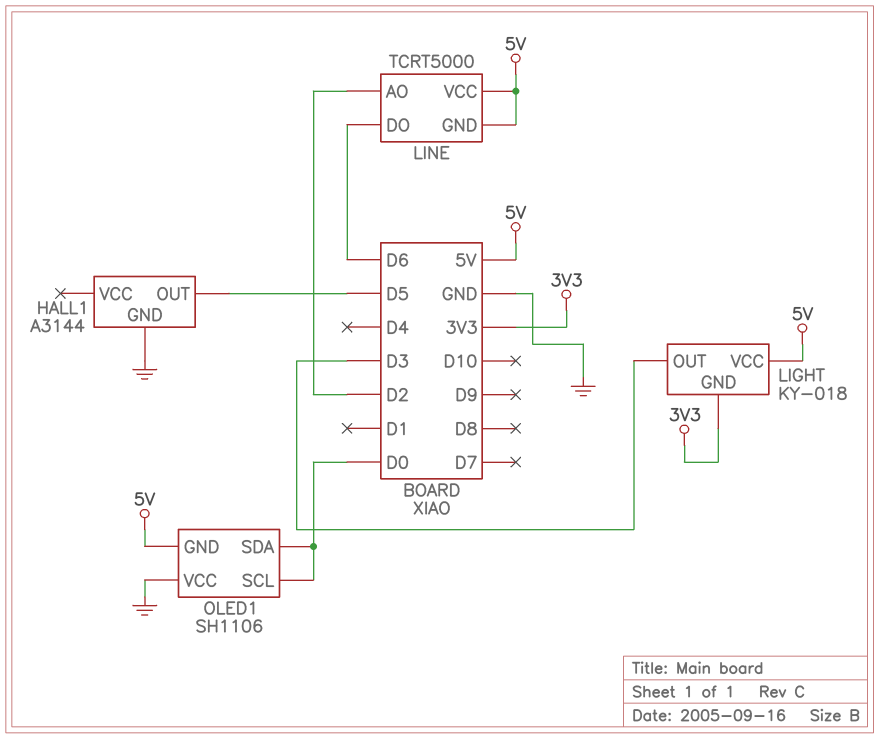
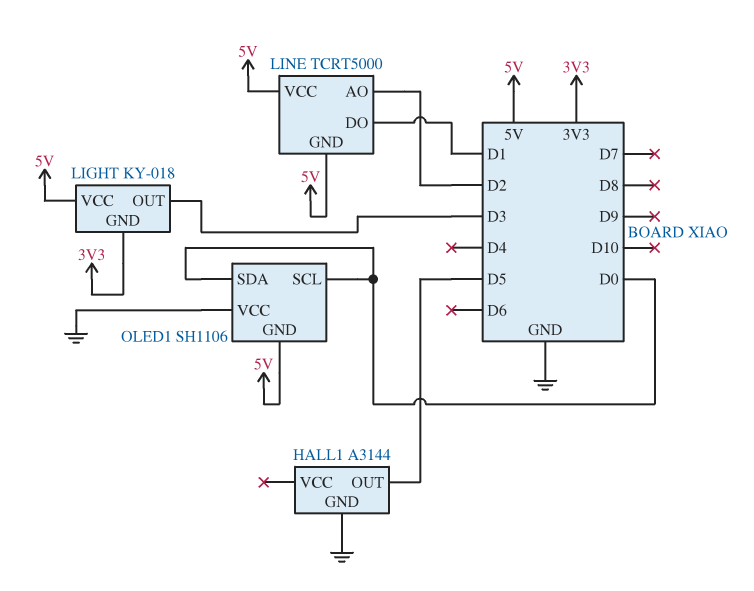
LINE pin DO: D6 -> D1

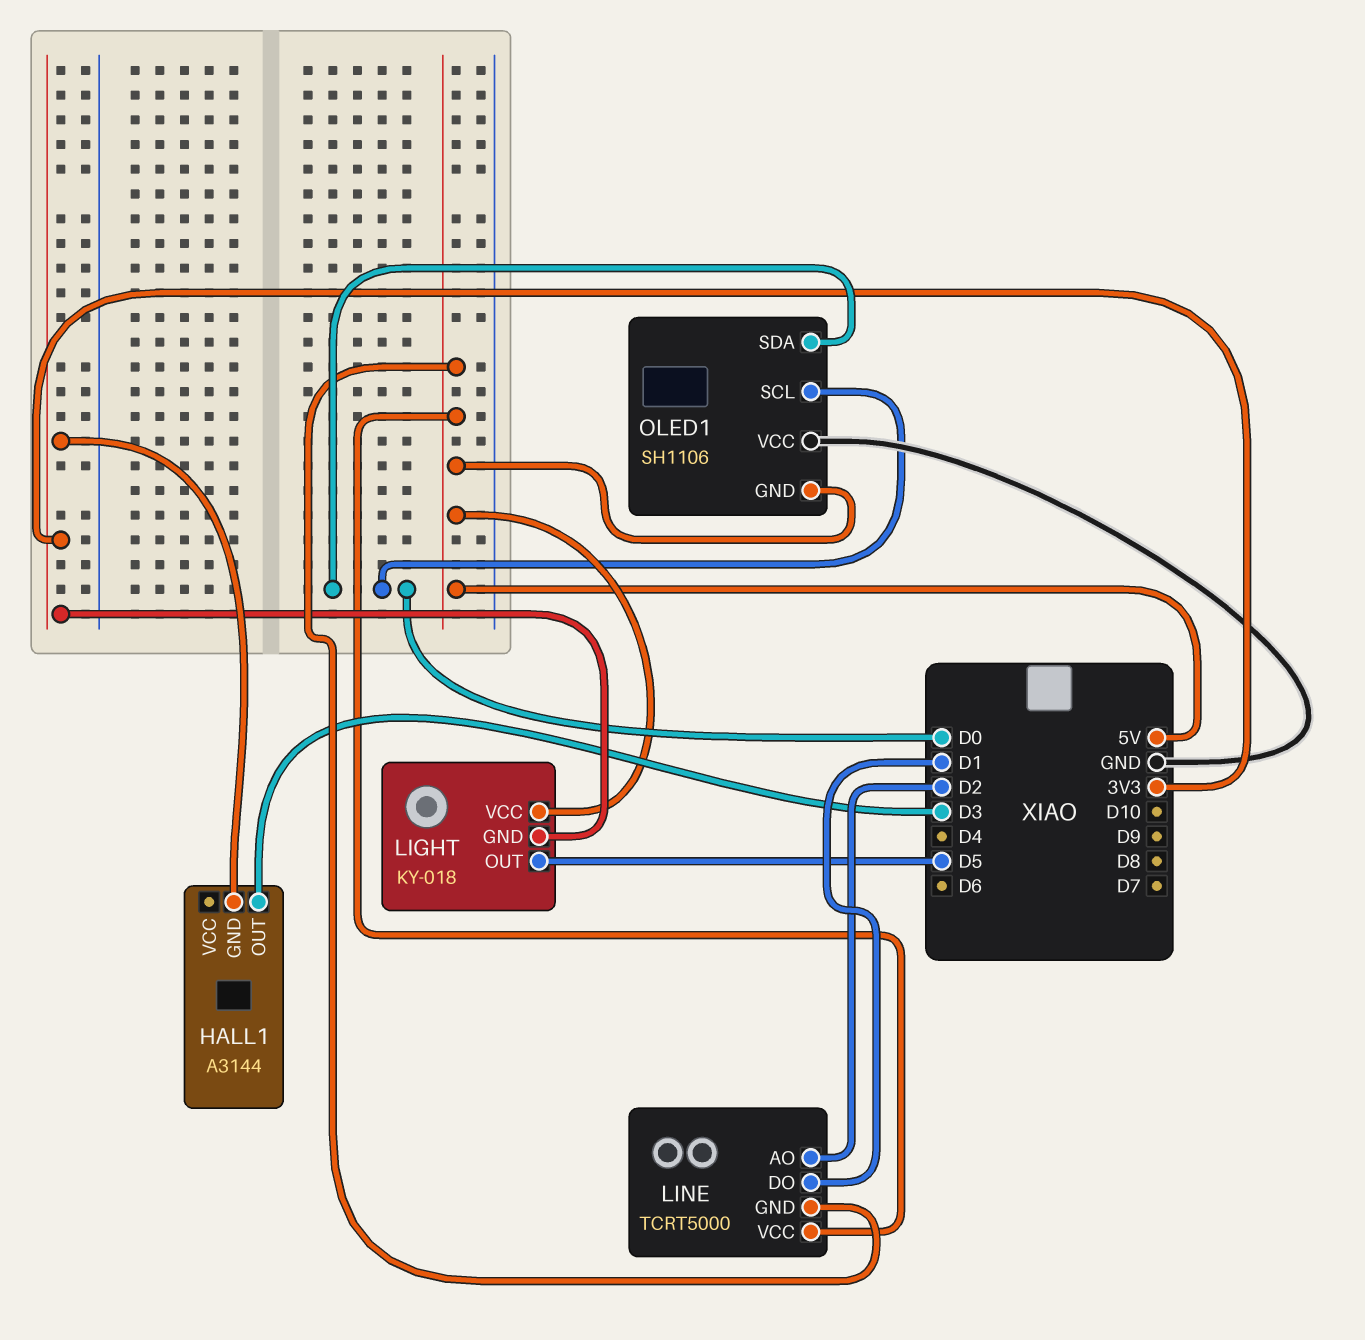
HALL1 pin GND: GND -> 3V3
HALL1 pin OUT: D5 -> D3
LIGHT pin OUT: D3 -> D5

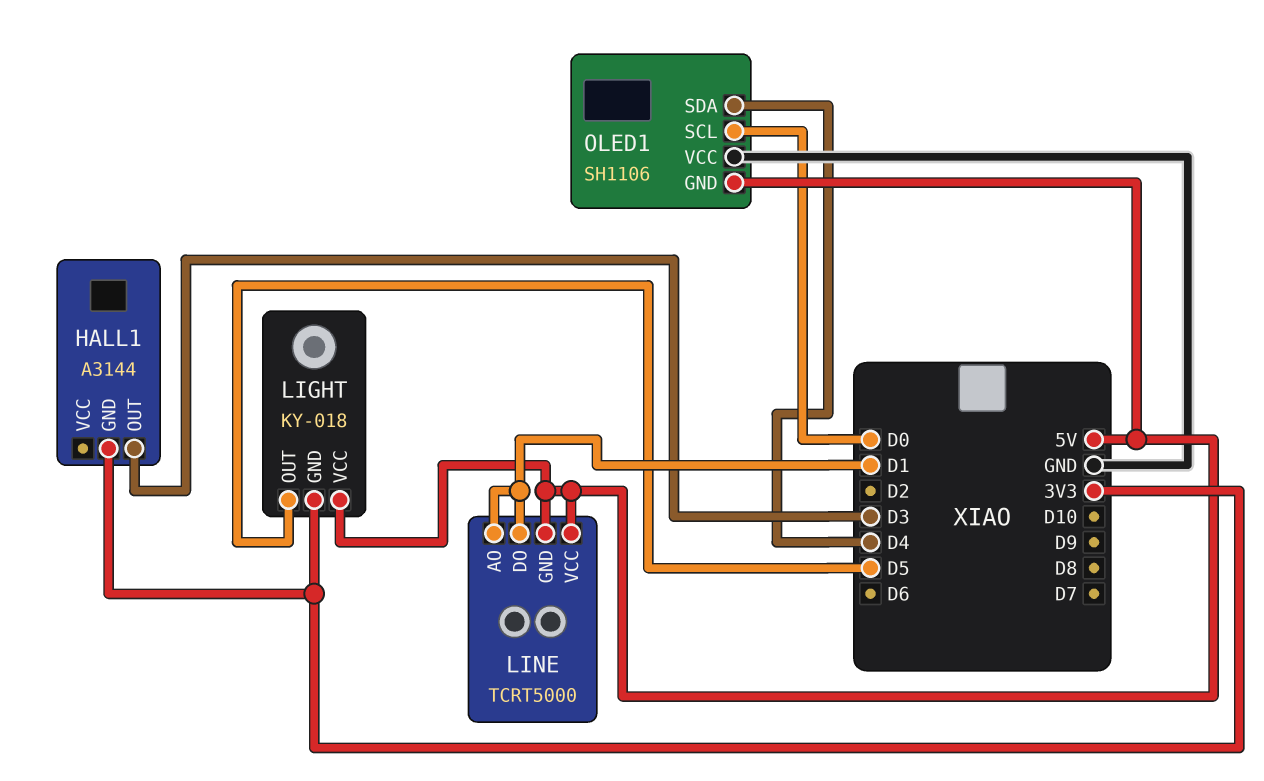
LINE pin AO: D2 -> D1
OLED1 pin SDA: D0 -> D4

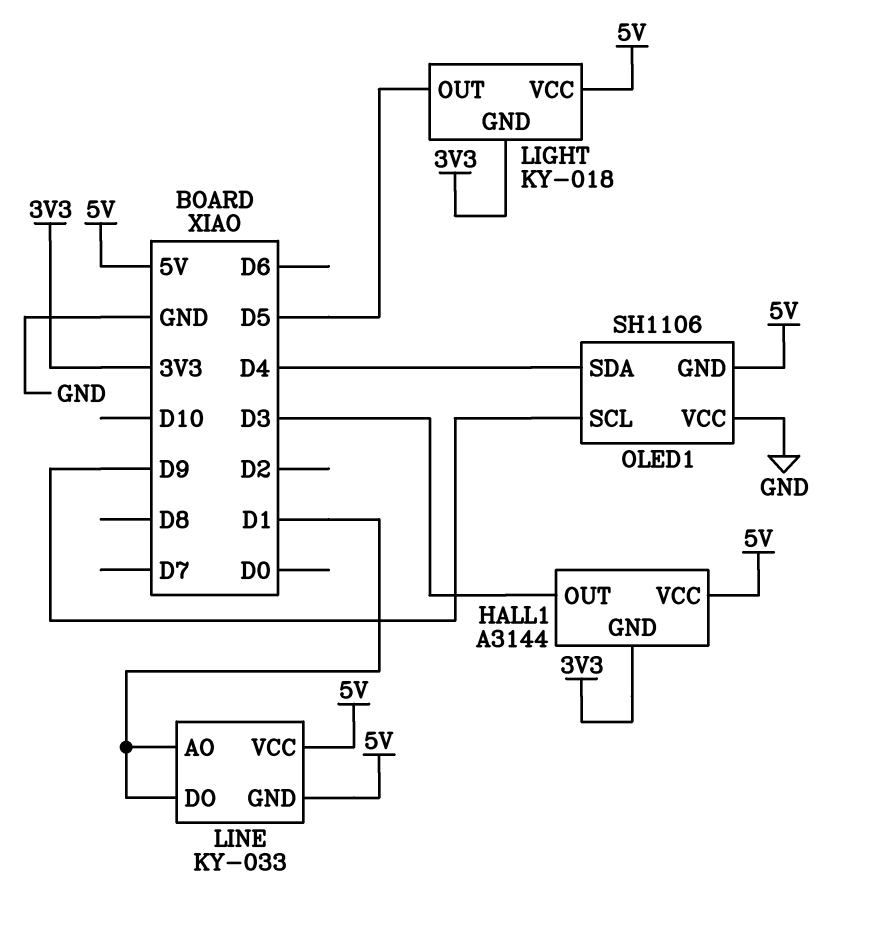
HALL1 pin VCC: none -> 5V
LINE: TCRT5000 -> KY-033
OLED1 pin SCL: D0 -> D9

